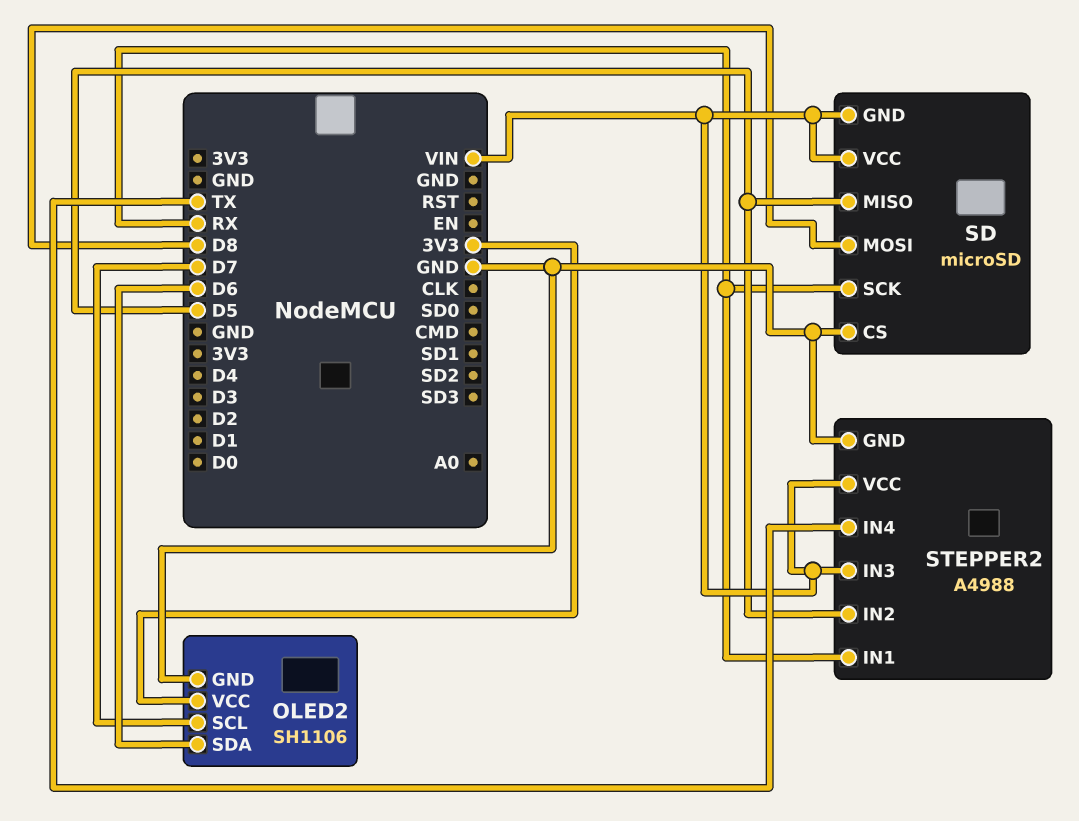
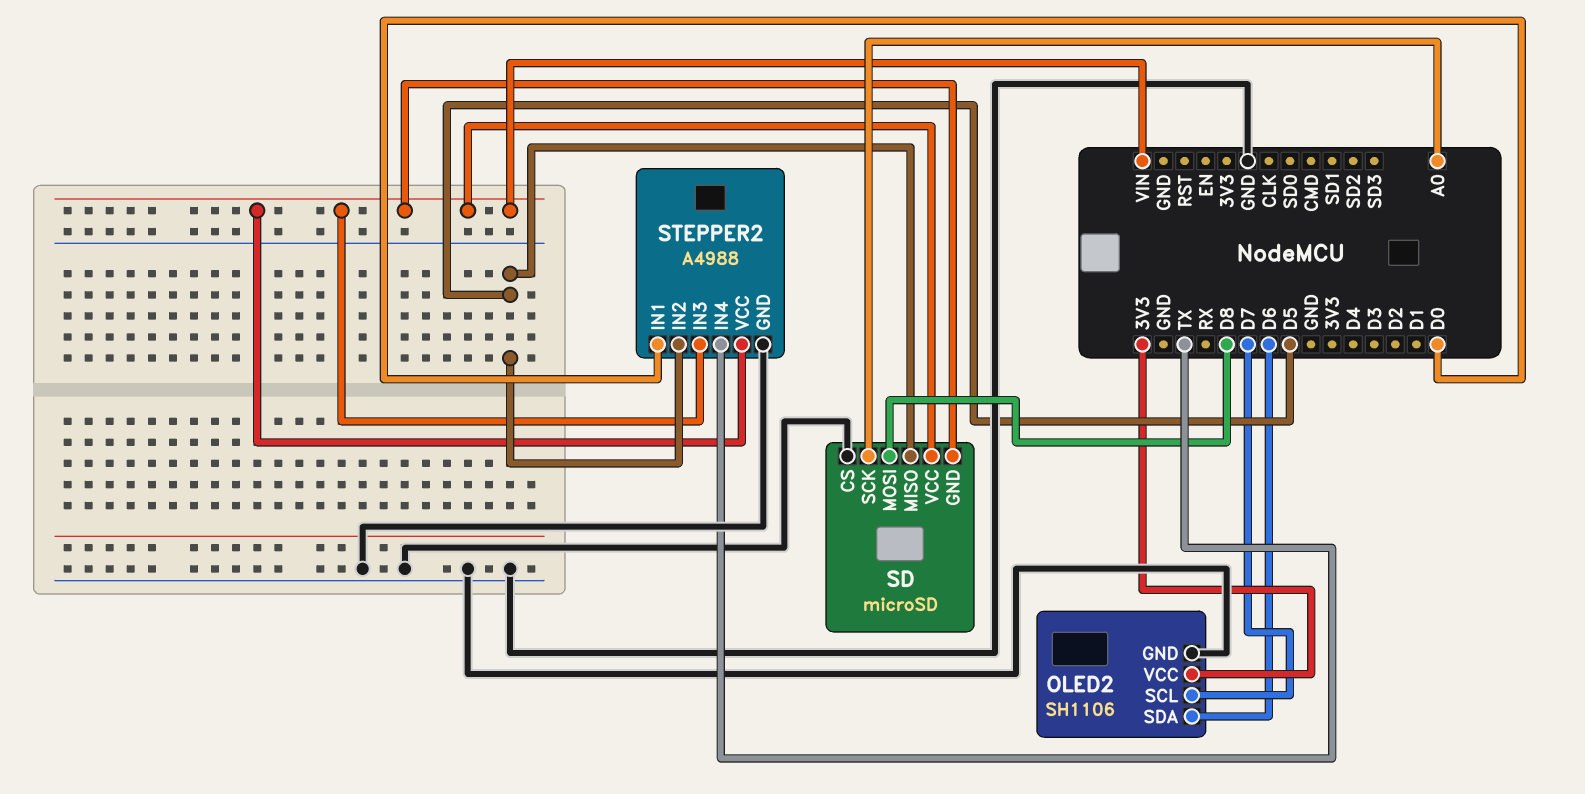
SD pin SCK: RX -> A0
STEPPER2 pin IN1: RX -> D0

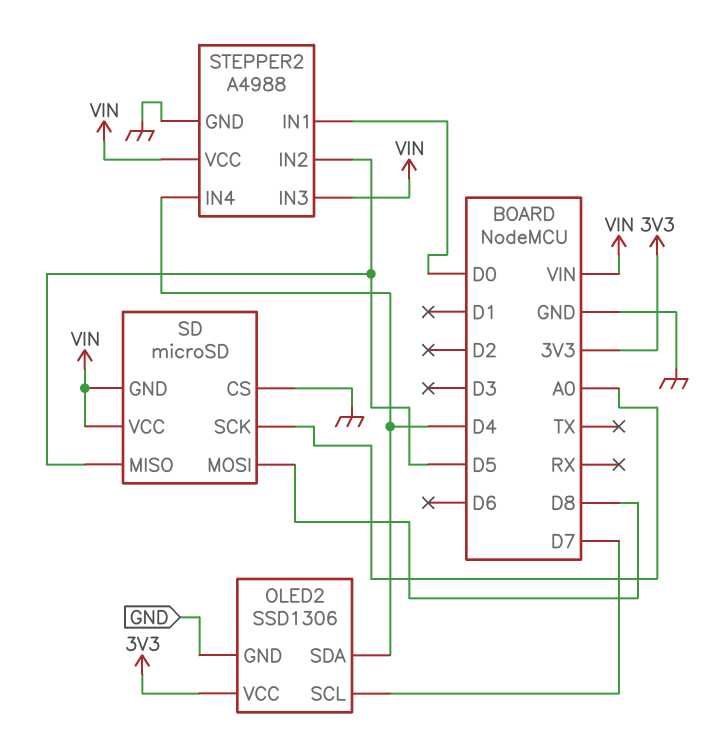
OLED2: SH1106 -> SSD1306
OLED2 pin SDA: D6 -> D4
STEPPER2 pin IN4: TX -> D4

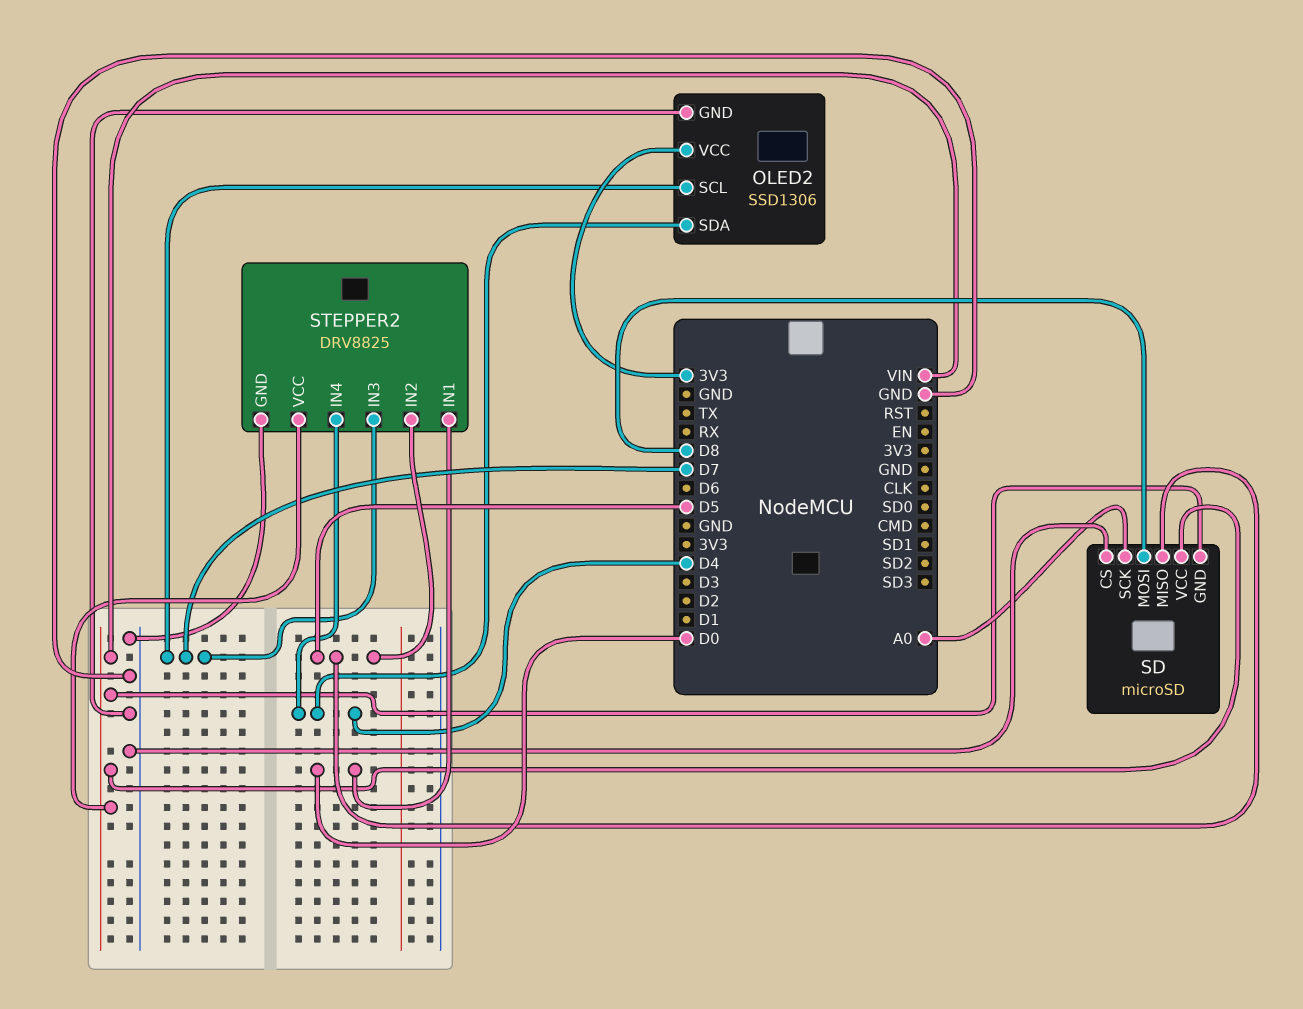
STEPPER2: A4988 -> DRV8825
STEPPER2 pin IN3: VIN -> D7

